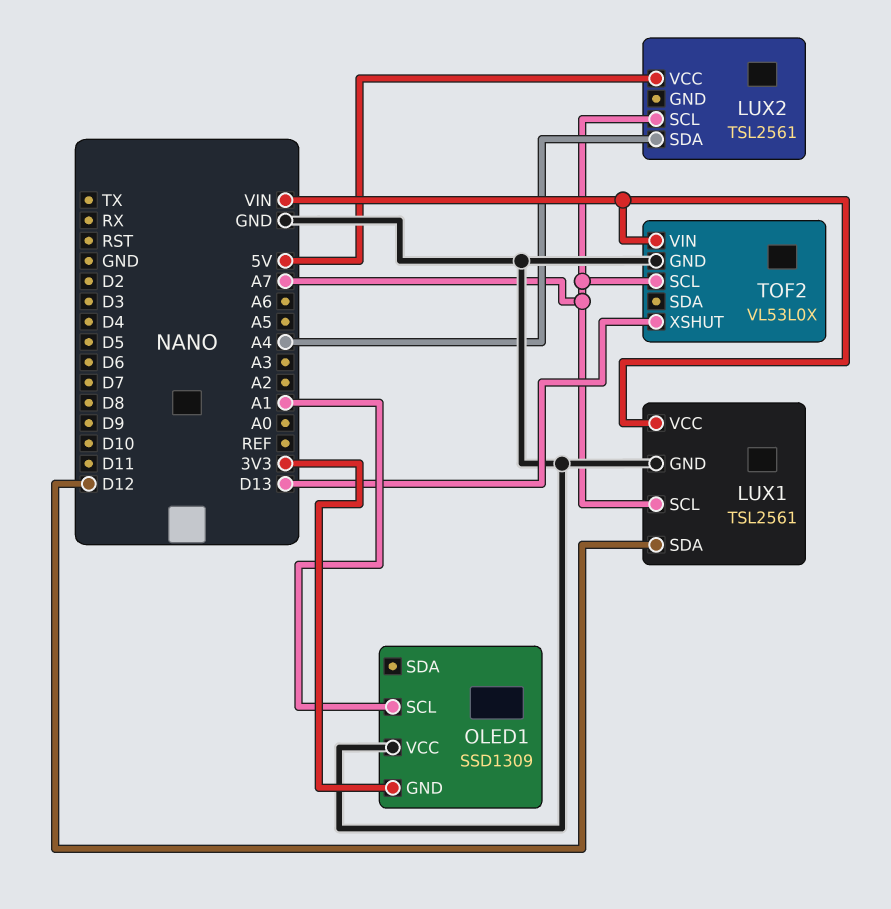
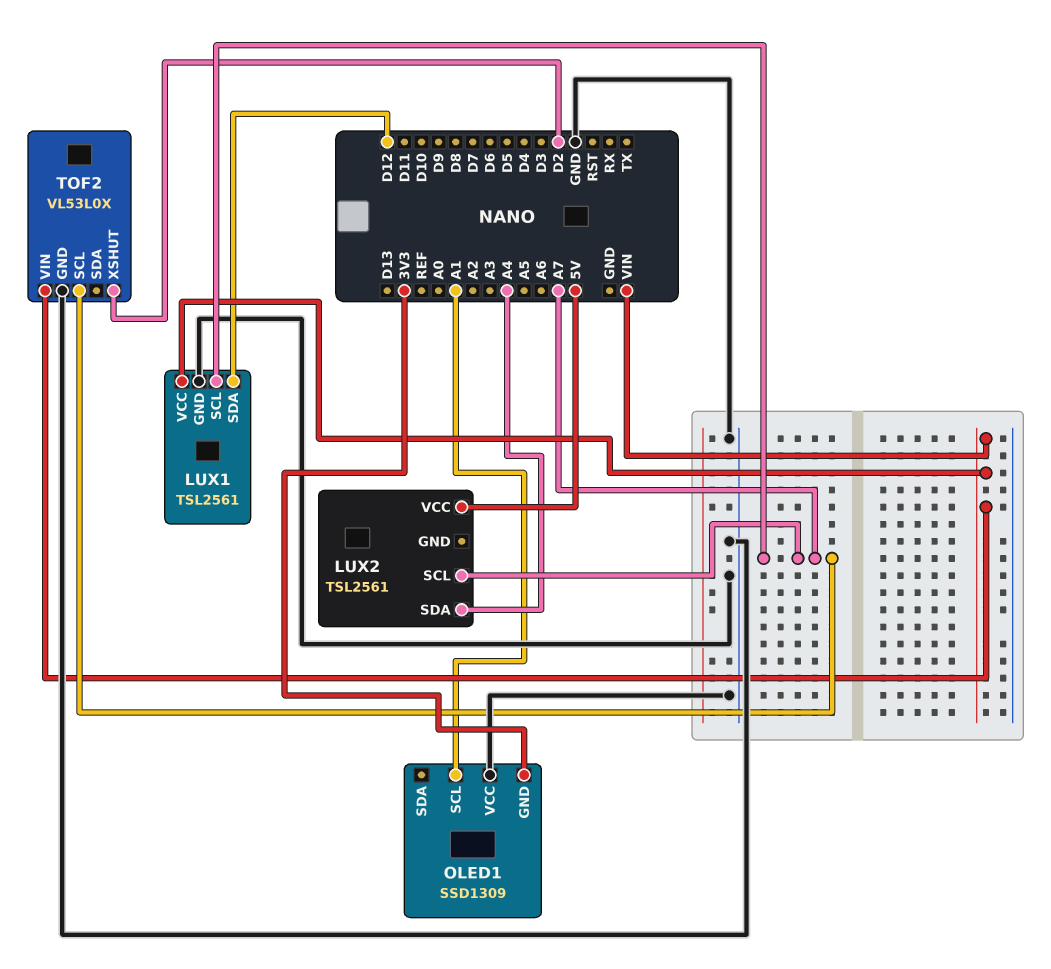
TOF2 pin XSHUT: D13 -> D2

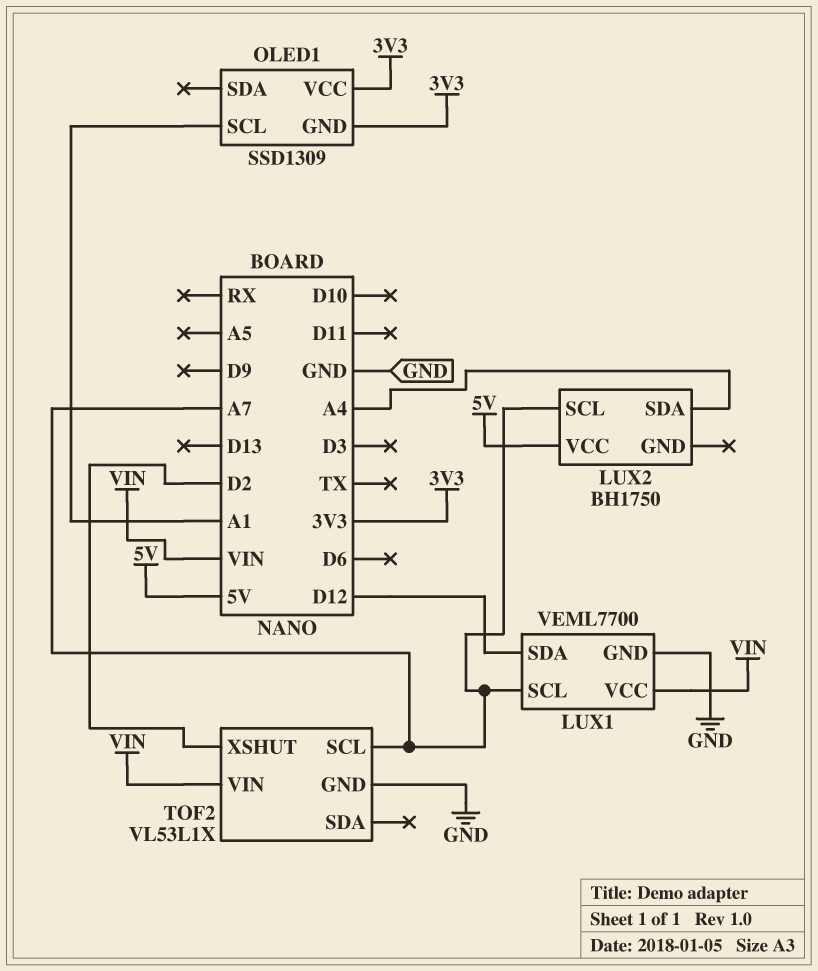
LUX1: TSL2561 -> VEML7700
LUX2: TSL2561 -> BH1750
OLED1 pin VCC: GND -> 3V3
TOF2: VL53L0X -> VL53L1X

